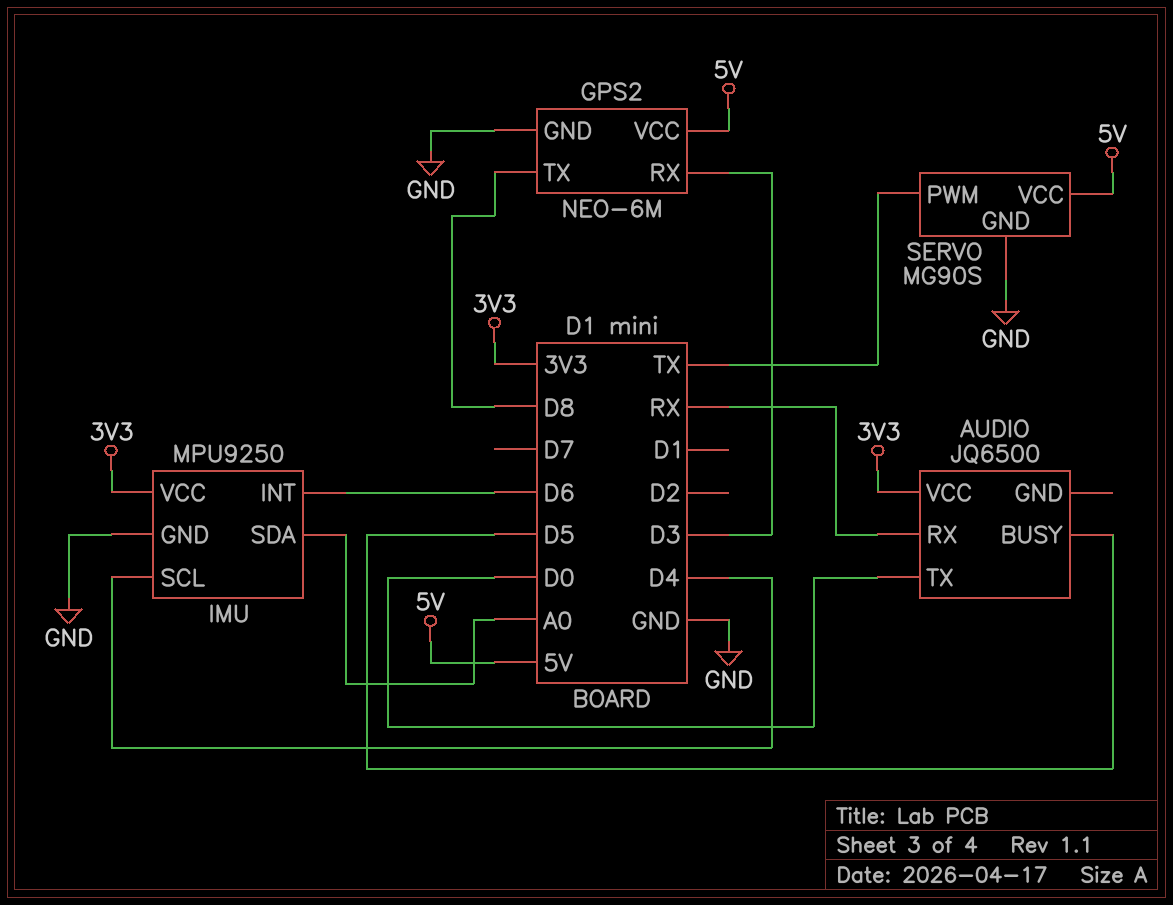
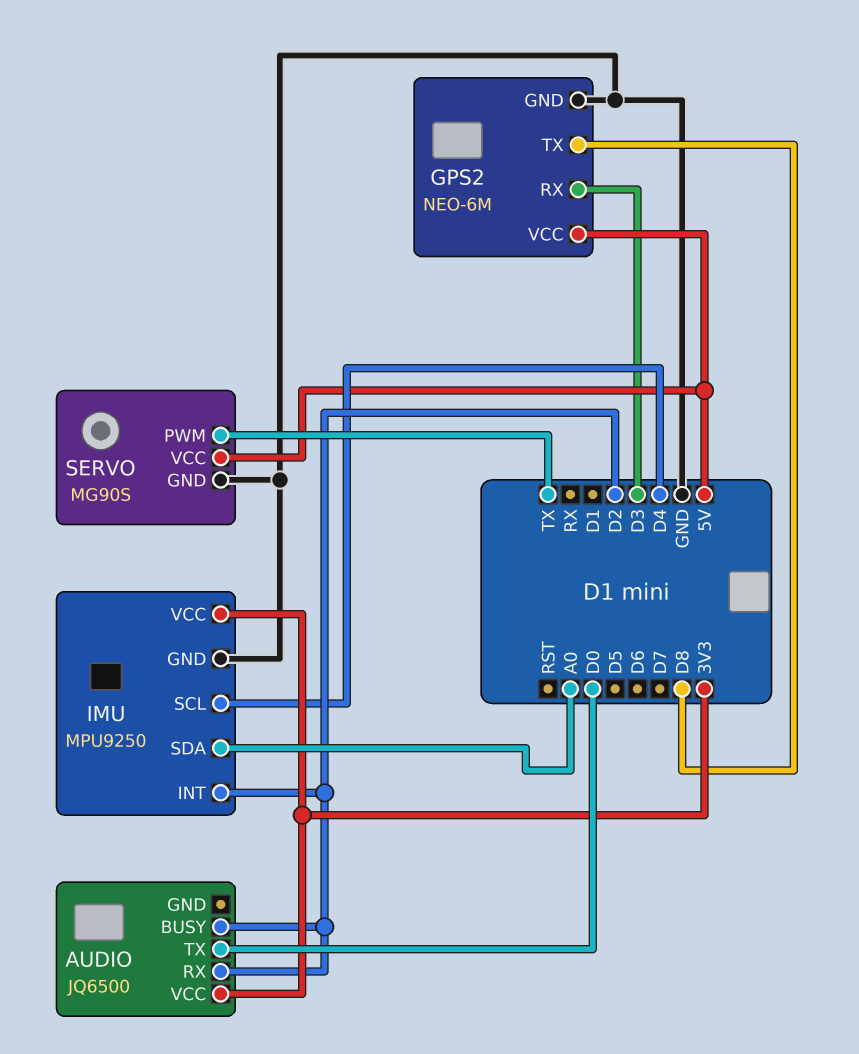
AUDIO pin BUSY: D5 -> D2
AUDIO pin RX: RX -> D2
IMU pin INT: D6 -> D2

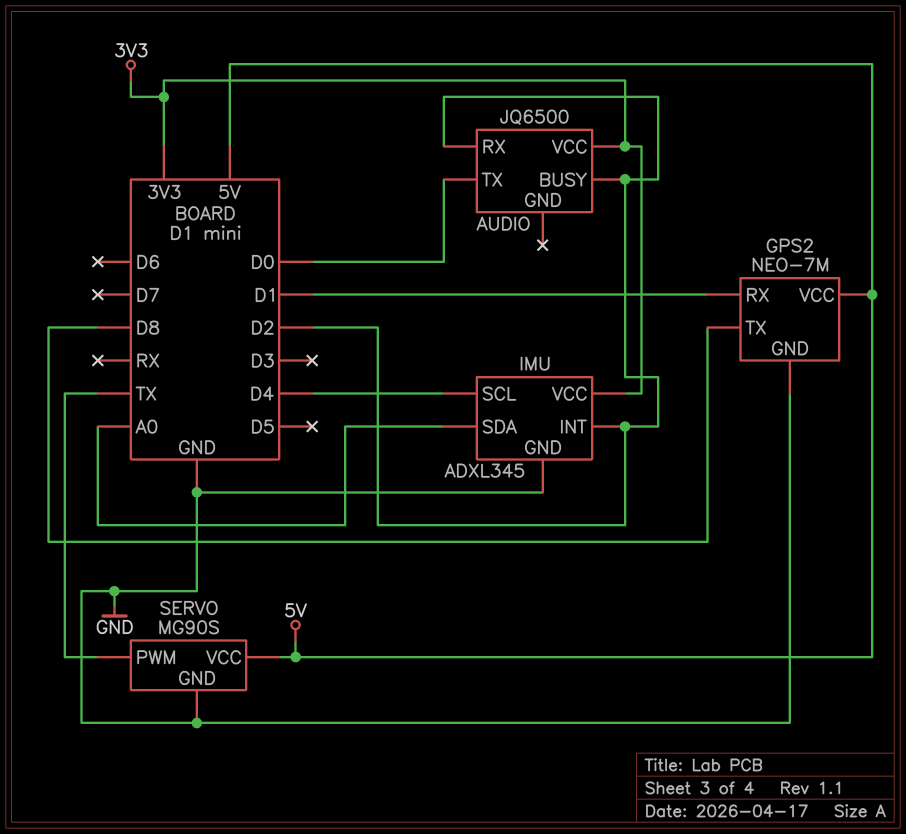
GPS2: NEO-6M -> NEO-7M
GPS2 pin RX: D3 -> D1
IMU: MPU9250 -> ADXL345

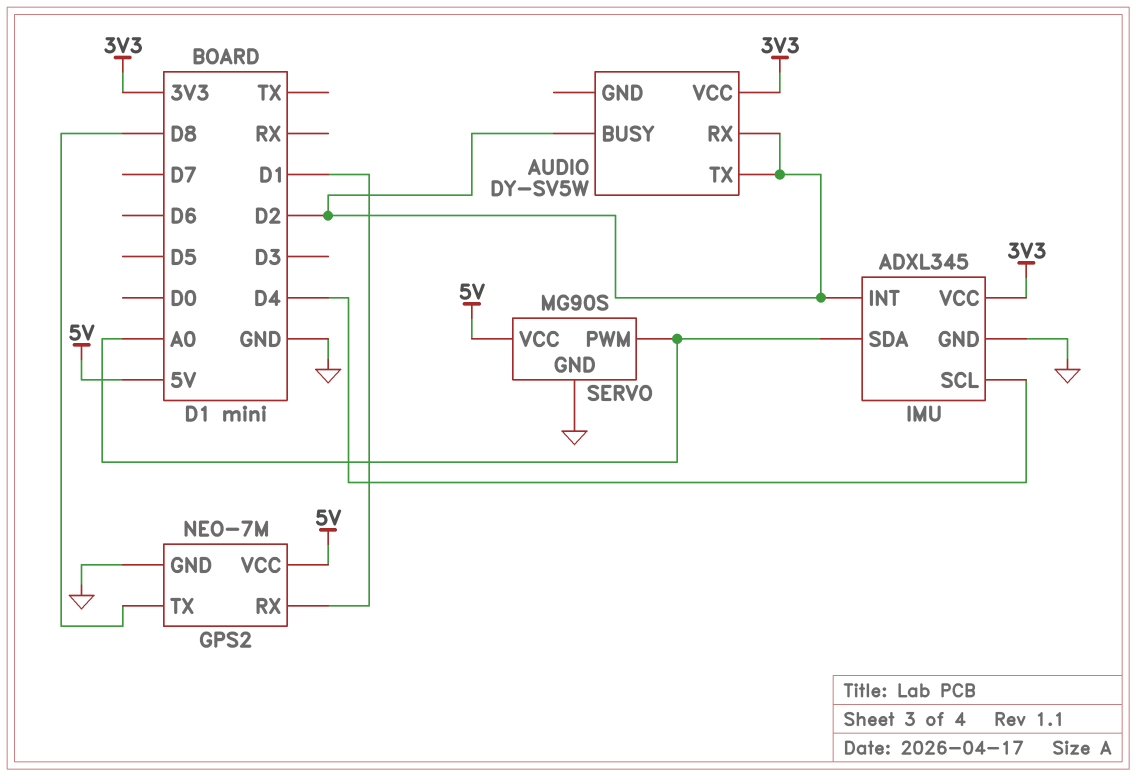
AUDIO: JQ6500 -> DY-SV5W
AUDIO pin TX: D0 -> D2
SERVO pin PWM: TX -> A0

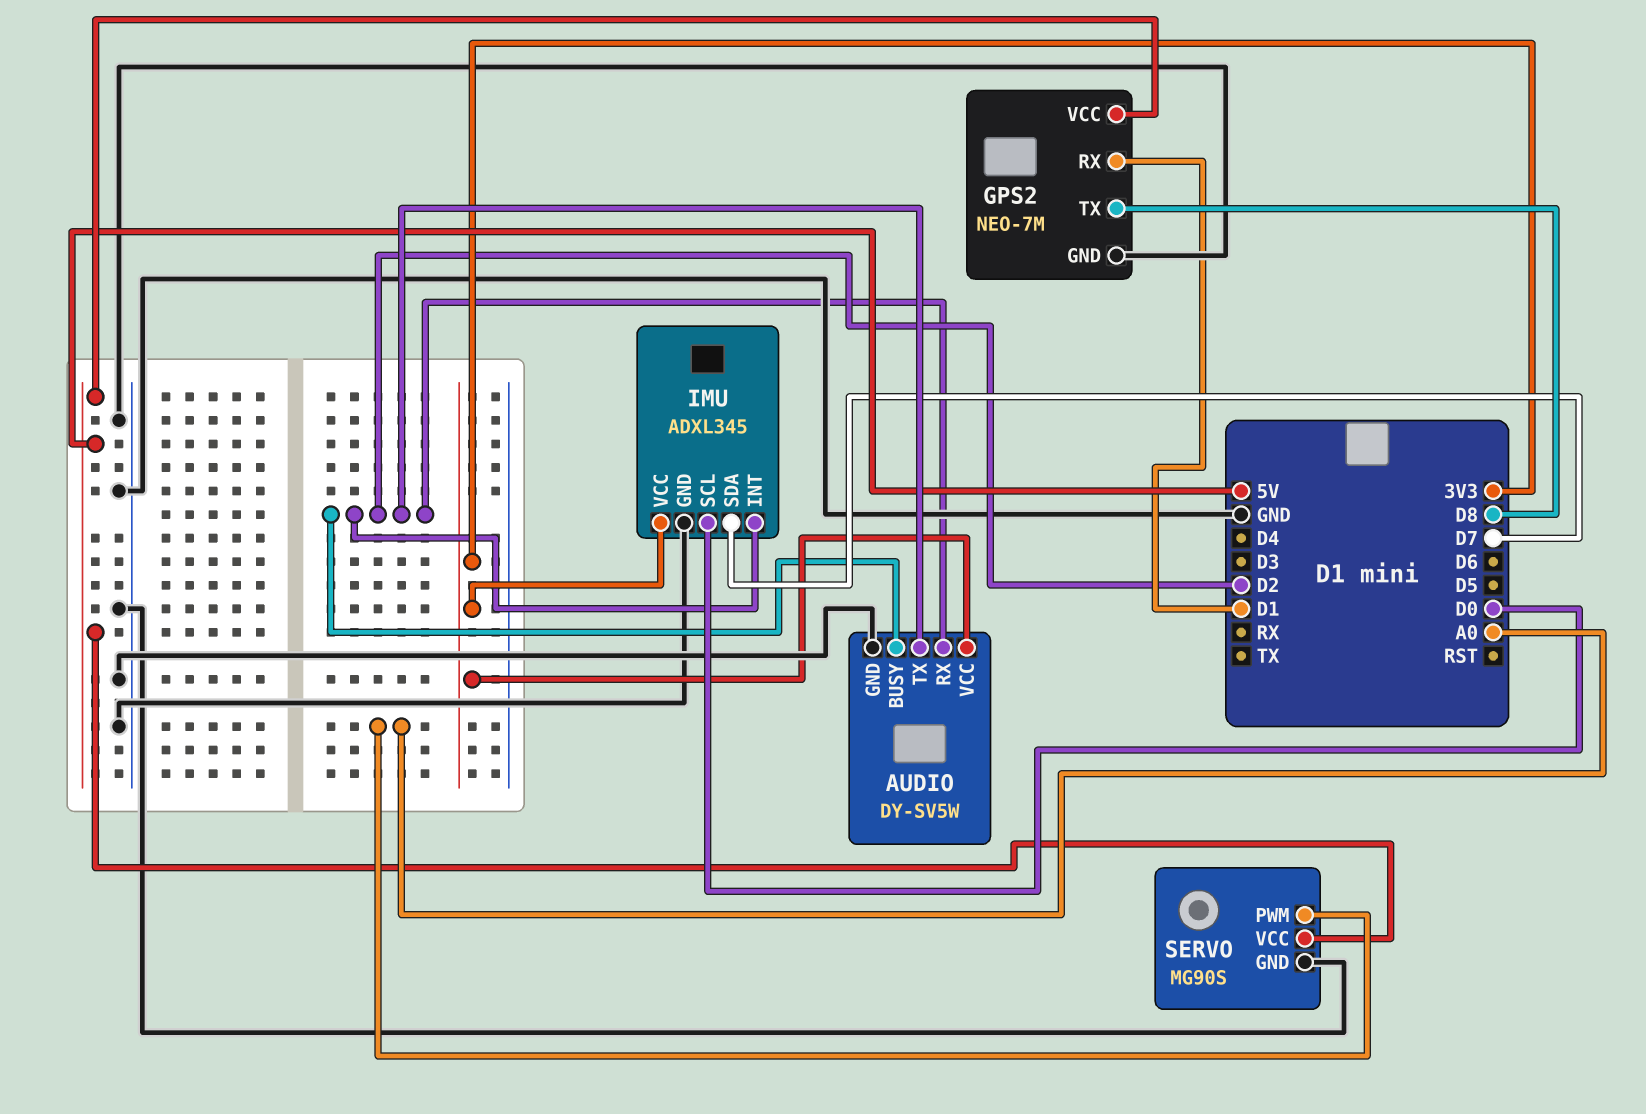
AUDIO pin GND: none -> GND
IMU pin SCL: D4 -> D0
IMU pin SDA: A0 -> D7

